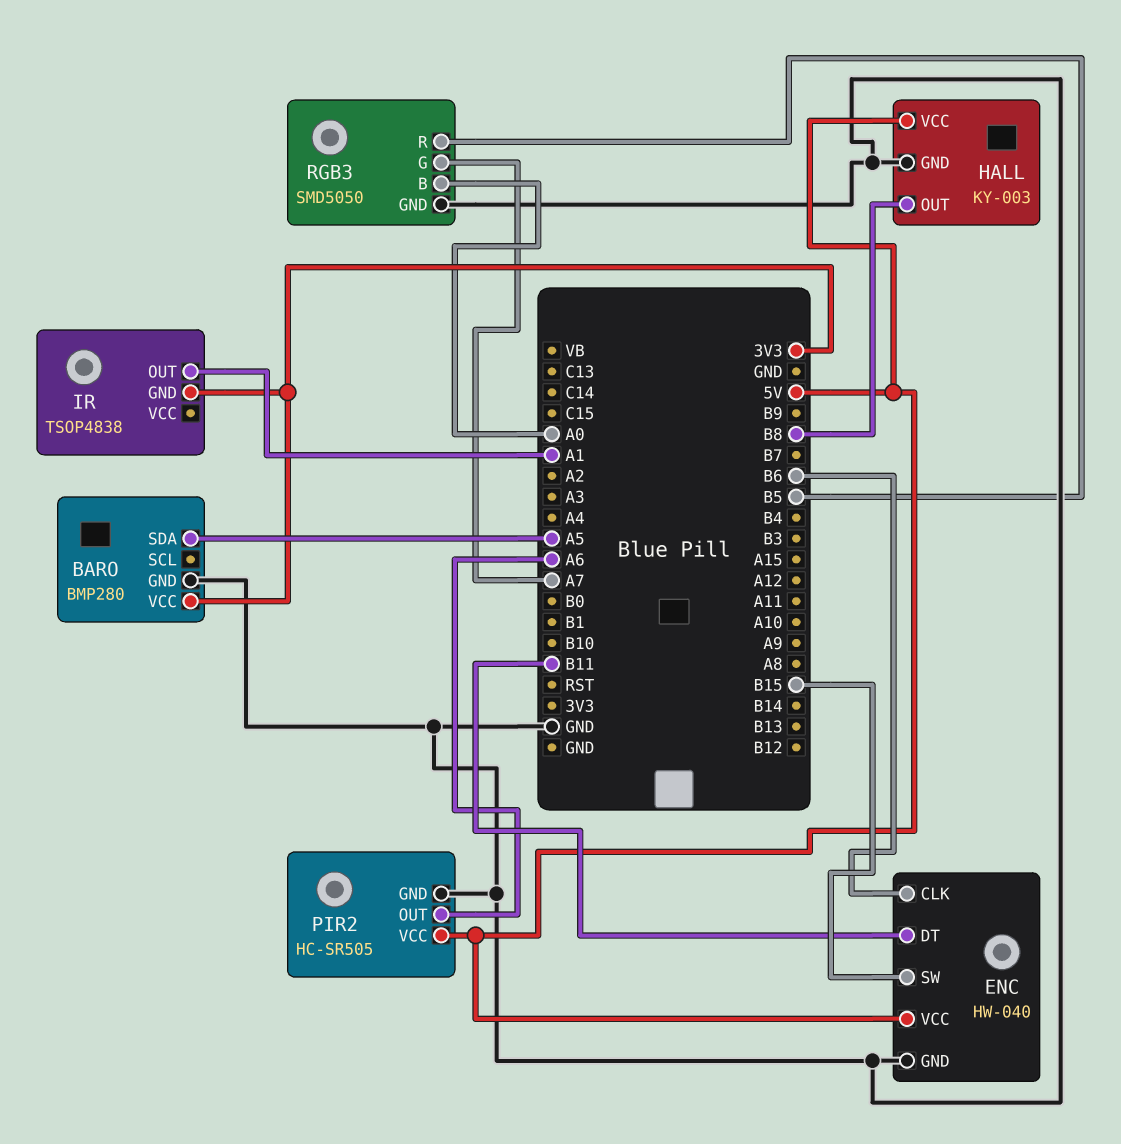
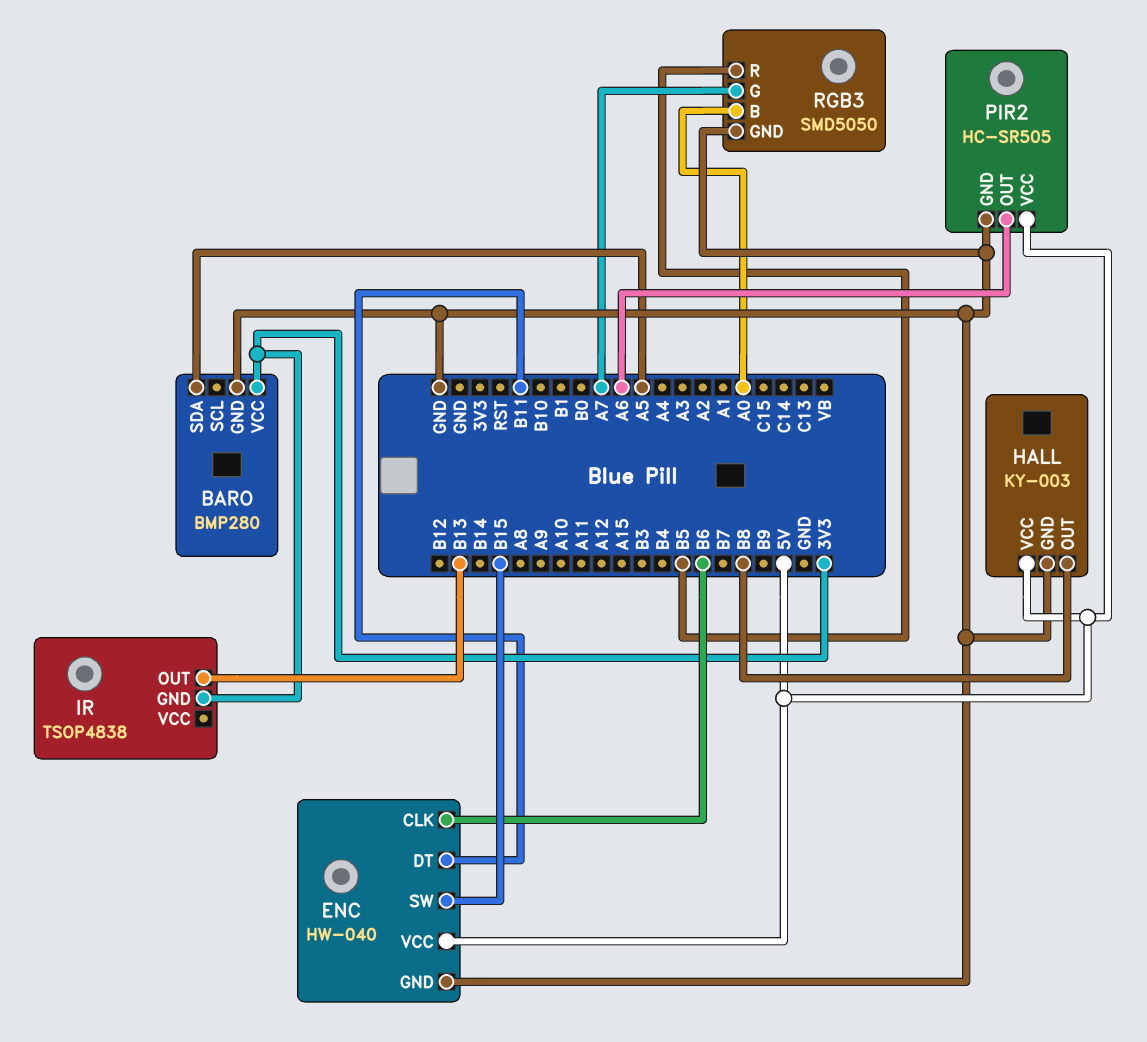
IR pin OUT: A1 -> B13

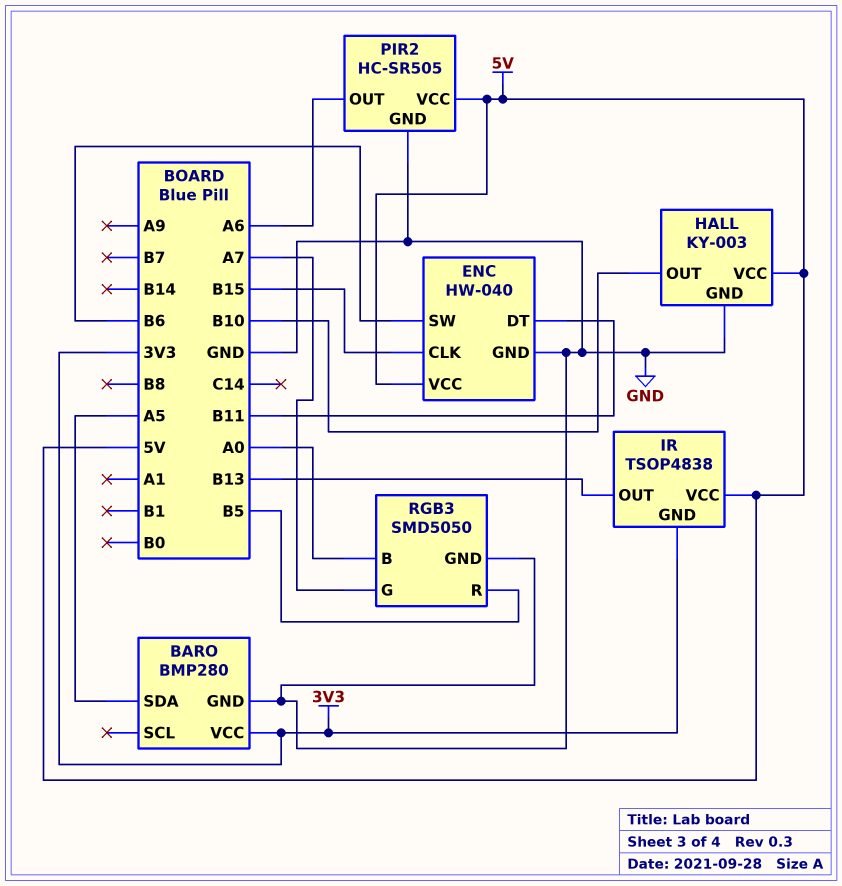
ENC pin CLK: B6 -> B15
ENC pin SW: B15 -> B6
HALL pin OUT: B8 -> B10
IR pin VCC: none -> 5V

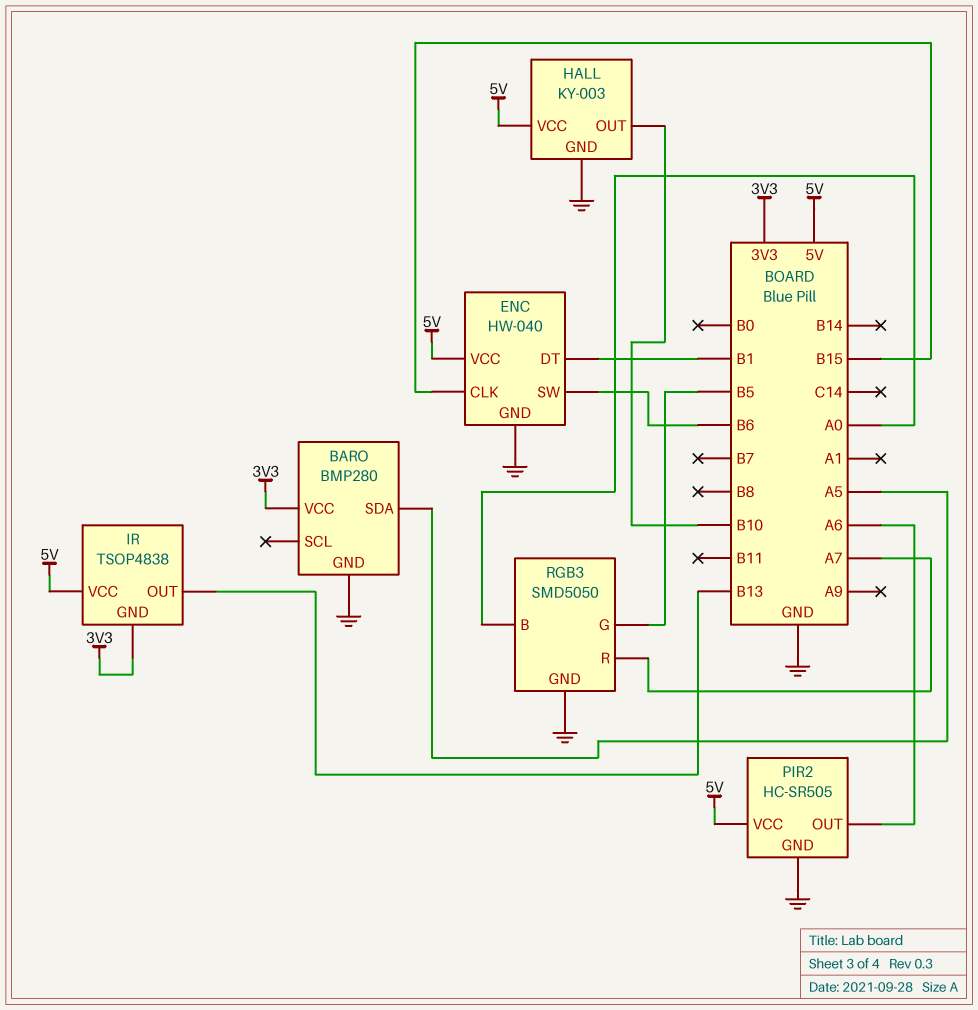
ENC pin DT: B11 -> B1
RGB3 pin G: A7 -> B5
RGB3 pin R: B5 -> A7

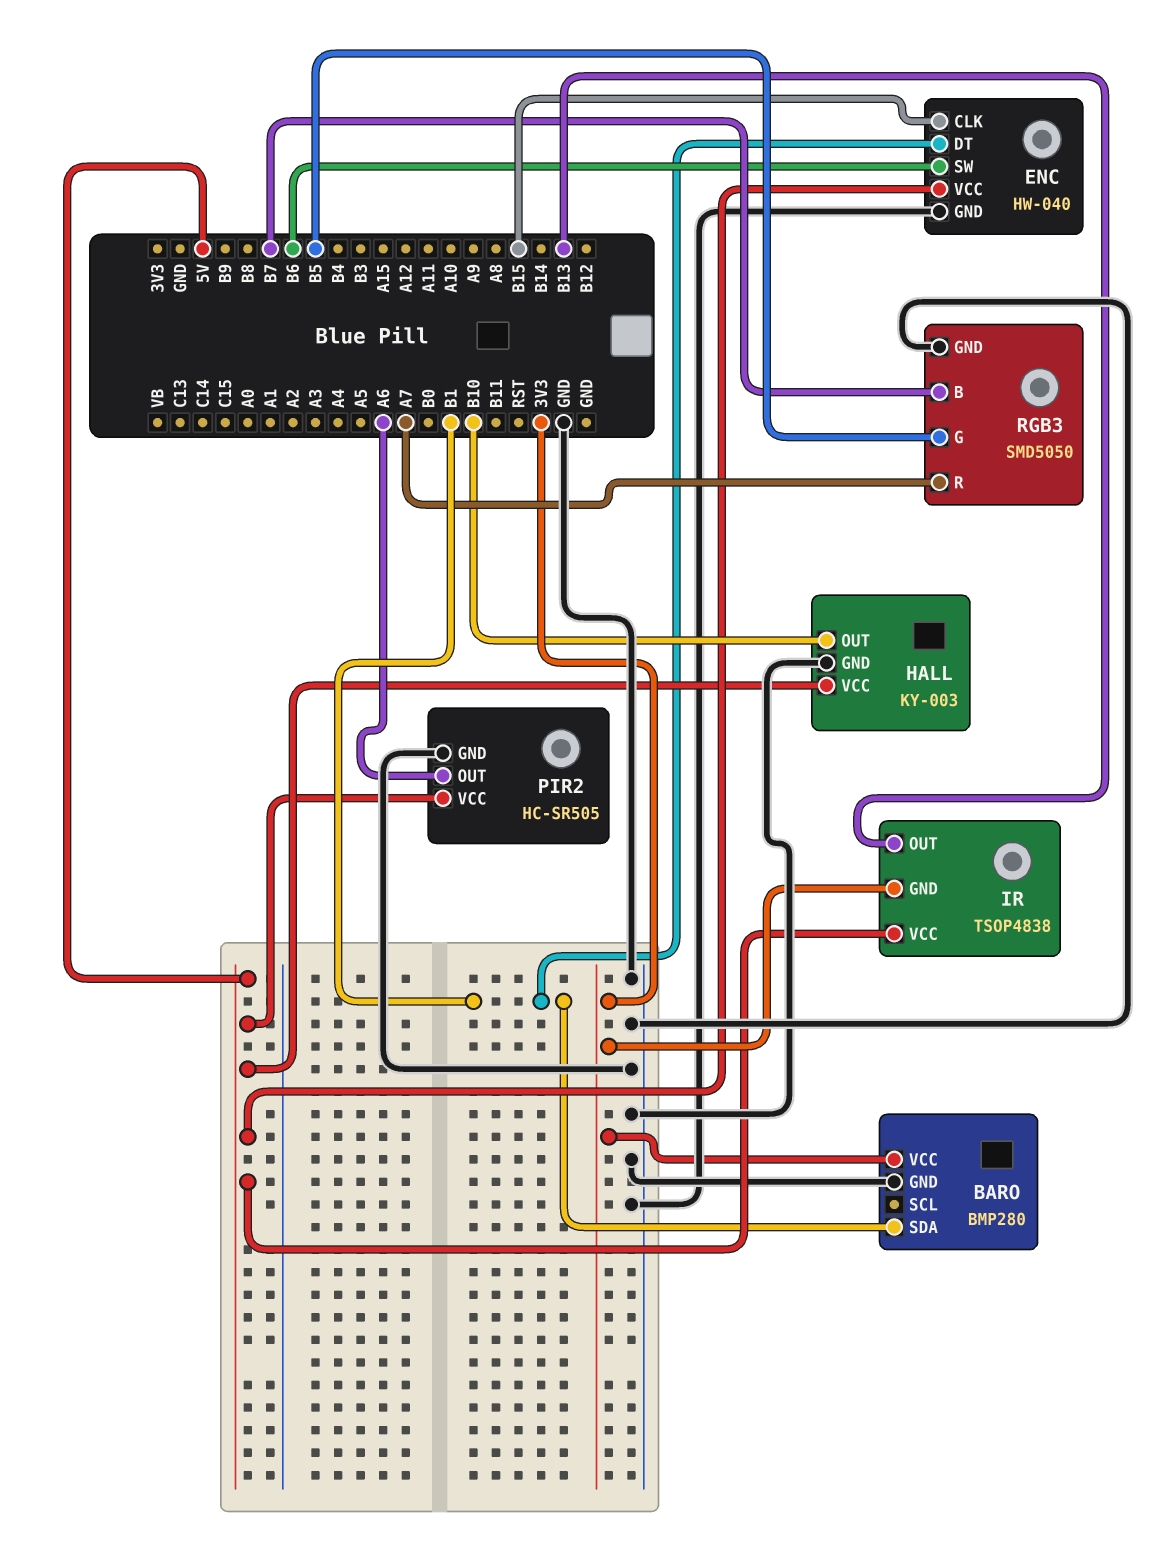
BARO pin SDA: A5 -> B1
RGB3 pin B: A0 -> B7

